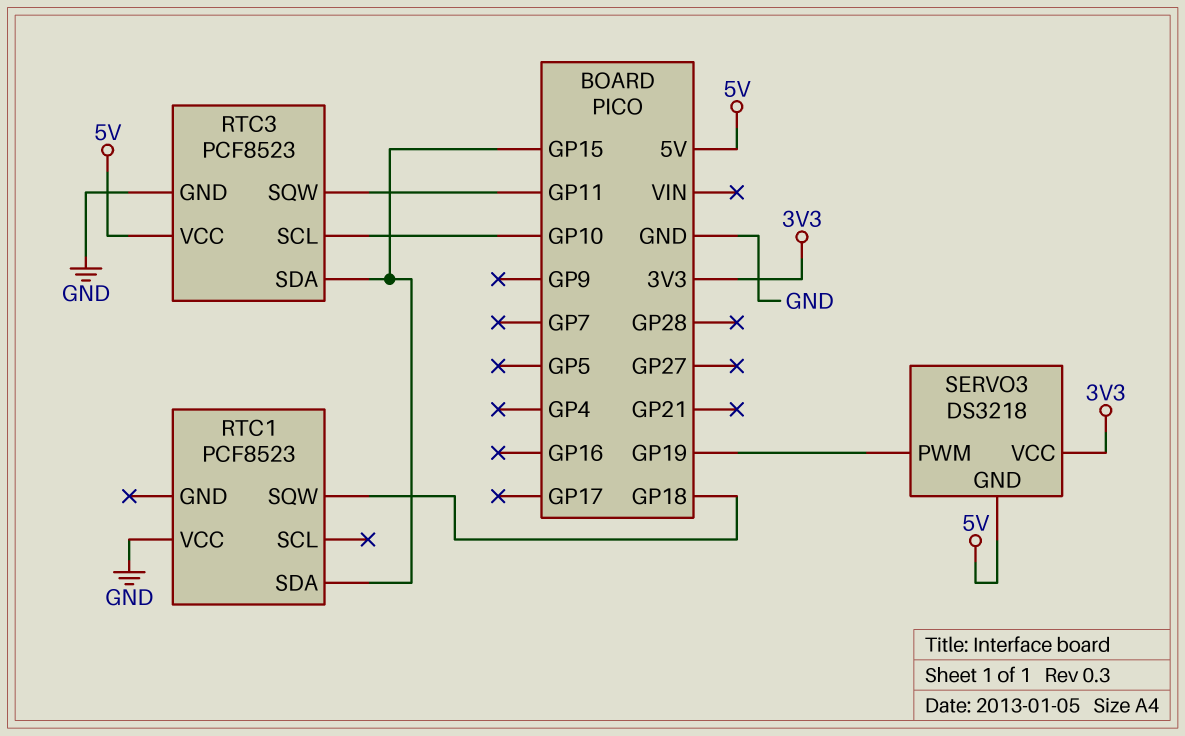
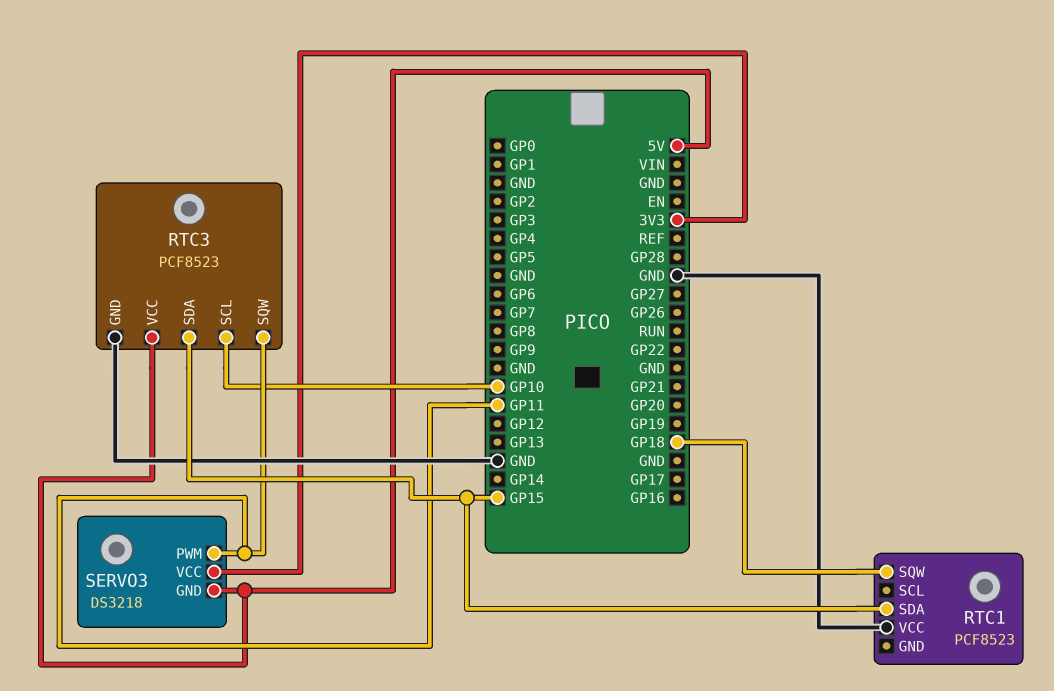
SERVO3 pin PWM: GP19 -> GP11

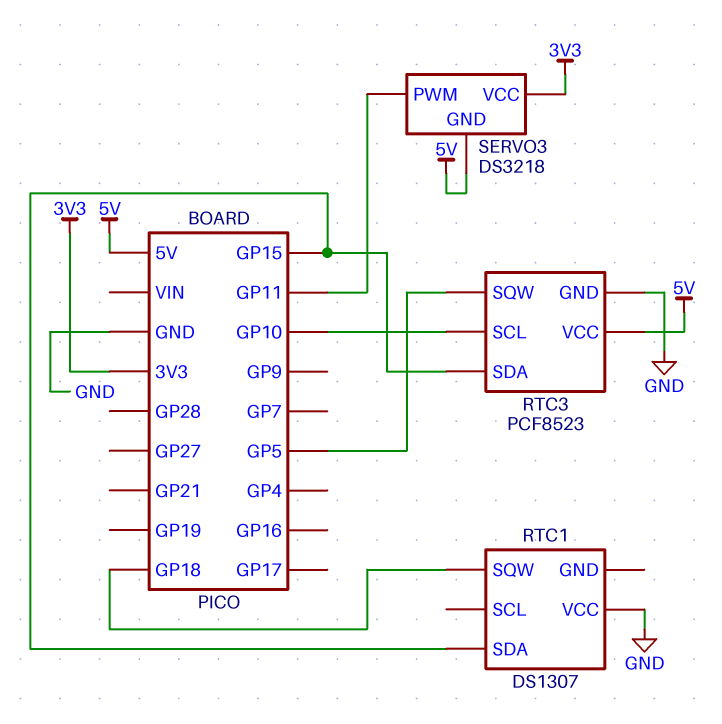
RTC1: PCF8523 -> DS1307
RTC3 pin SQW: GP11 -> GP5

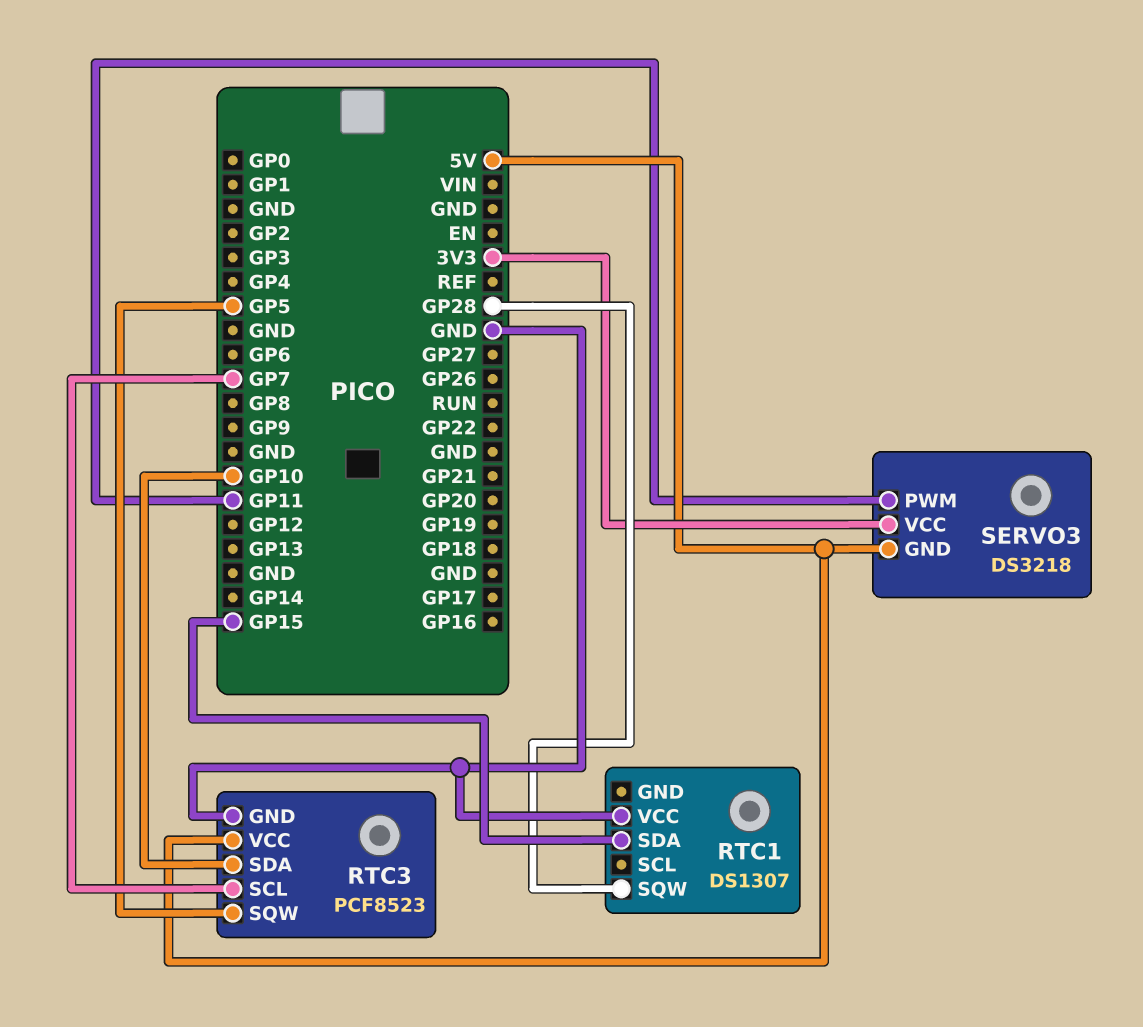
RTC1 pin SQW: GP18 -> GP28
RTC3 pin SCL: GP10 -> GP7
RTC3 pin SDA: GP15 -> GP10

